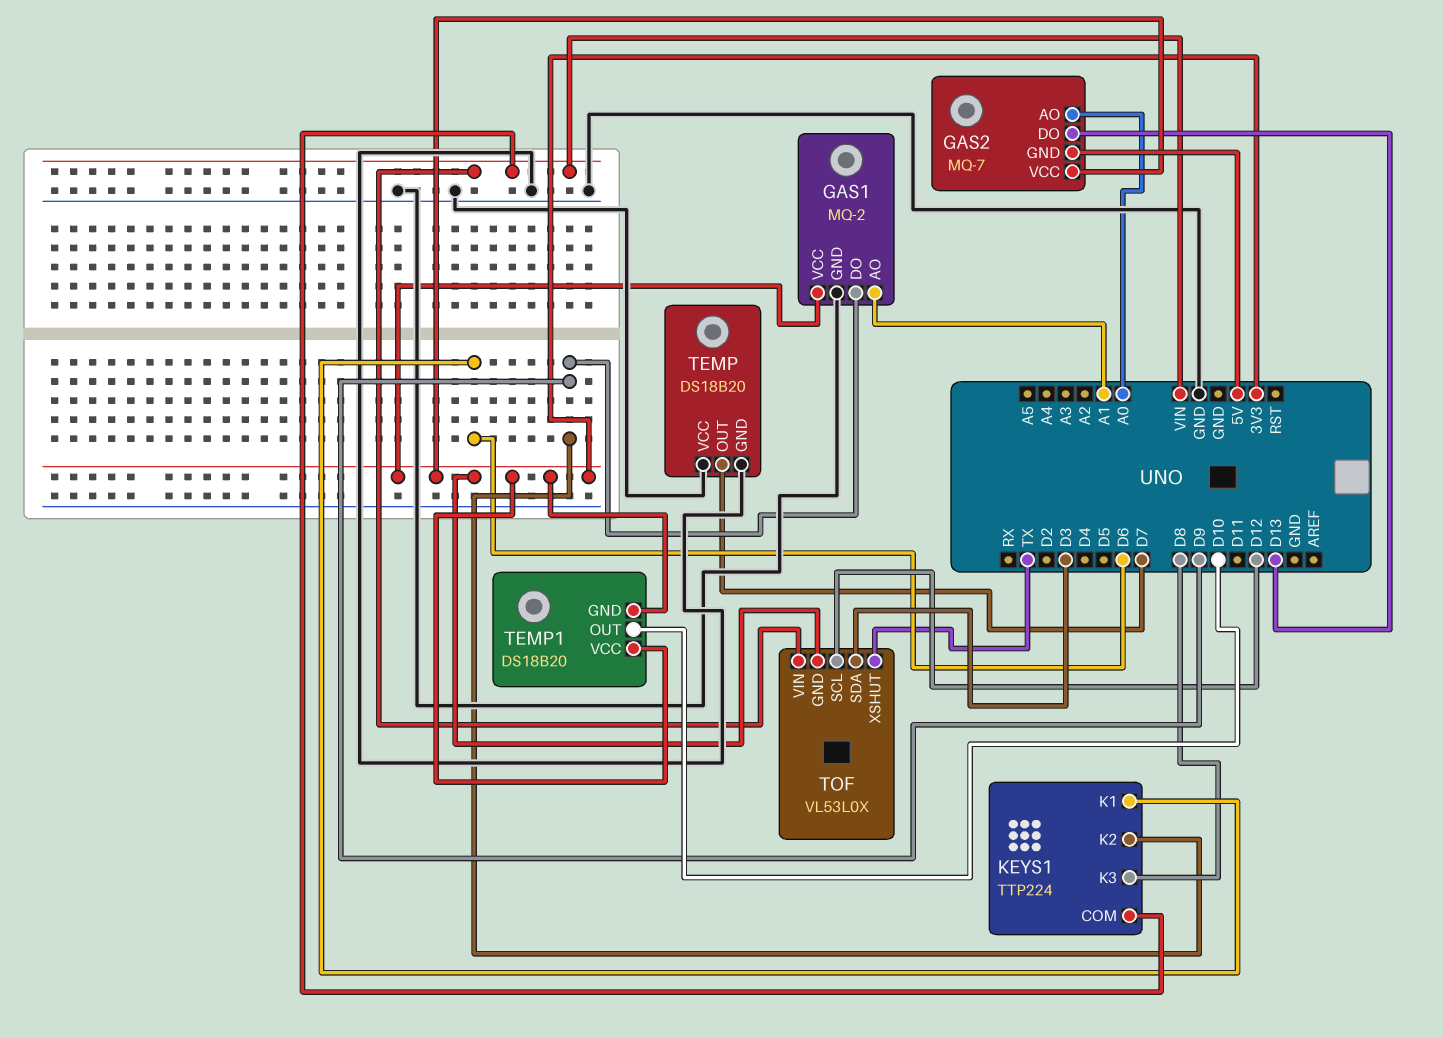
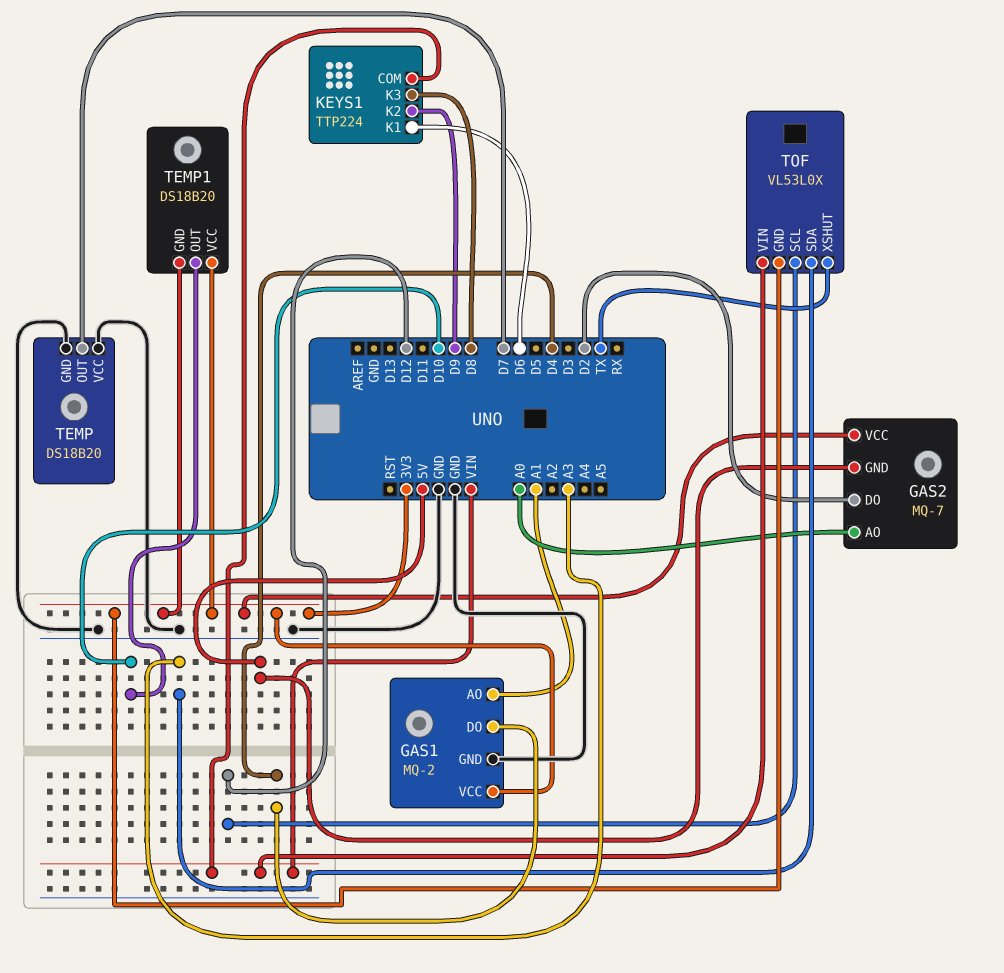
GAS1 pin DO: D9 -> D4
GAS2 pin DO: D13 -> D2
TOF pin SDA: D3 -> A3

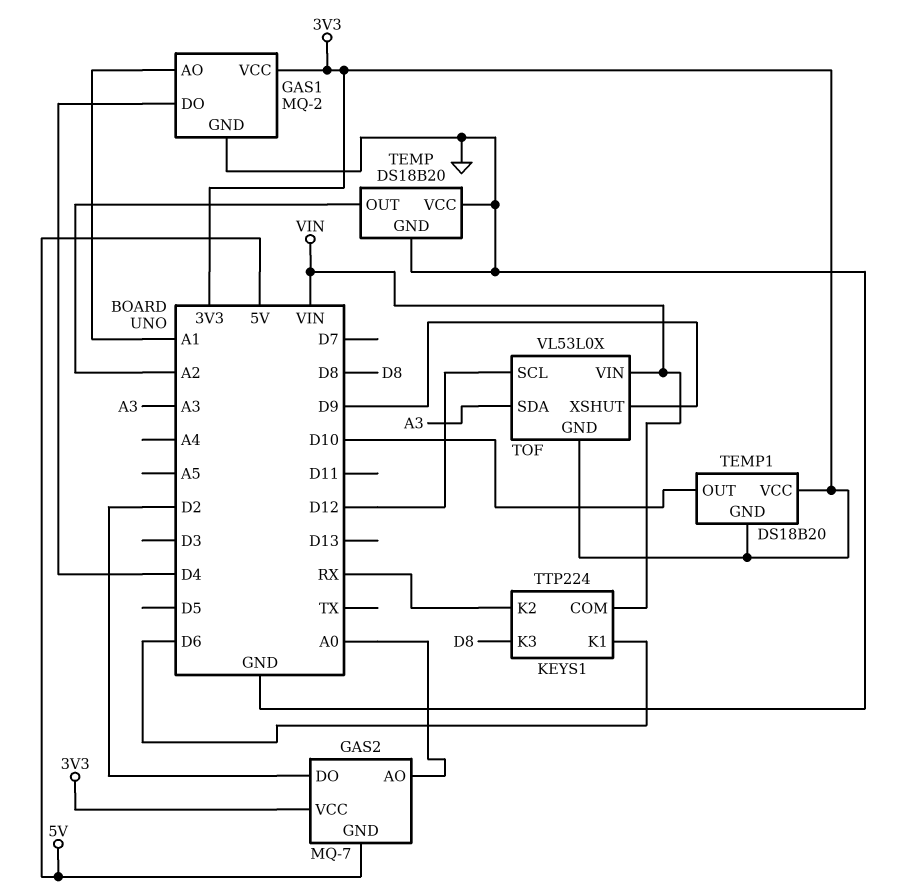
KEYS1 pin K2: D9 -> RX
TEMP pin OUT: D7 -> A2
TOF pin XSHUT: TX -> D9

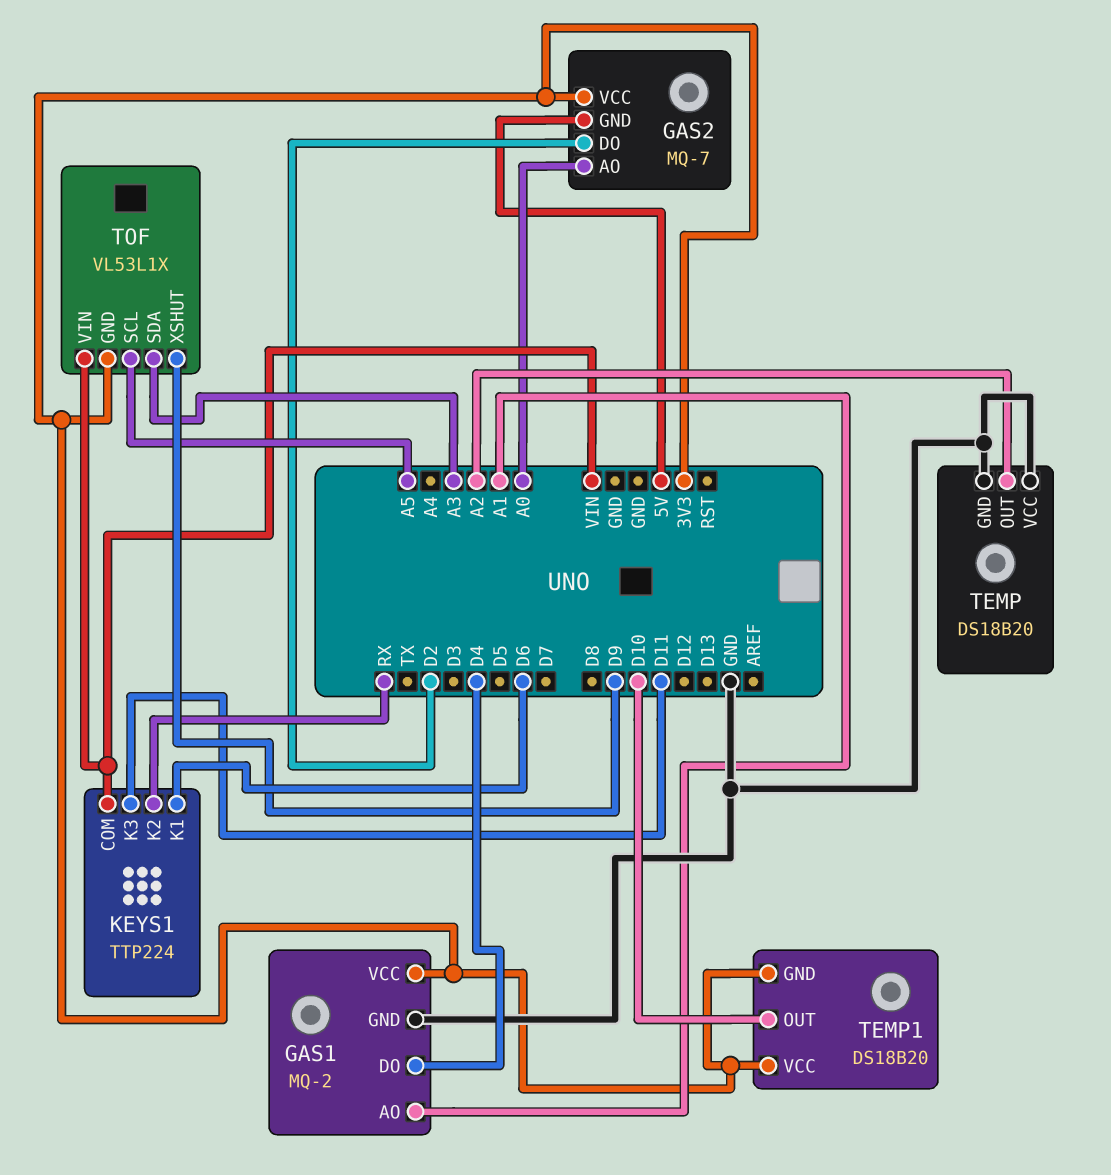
KEYS1 pin K3: D8 -> D11
TOF: VL53L0X -> VL53L1X
TOF pin SCL: D12 -> A5

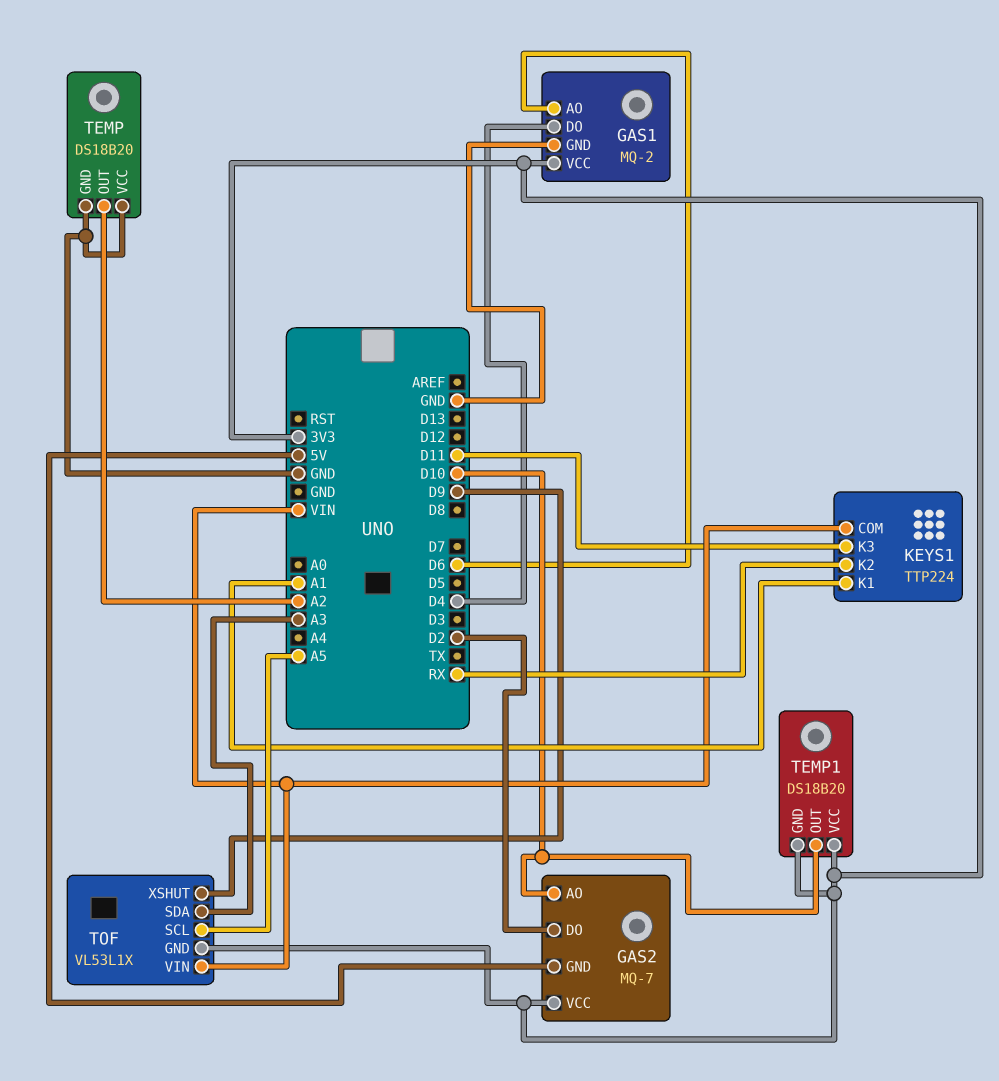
GAS1 pin AO: A1 -> D6
GAS2 pin AO: A0 -> D10
KEYS1 pin K1: D6 -> A1

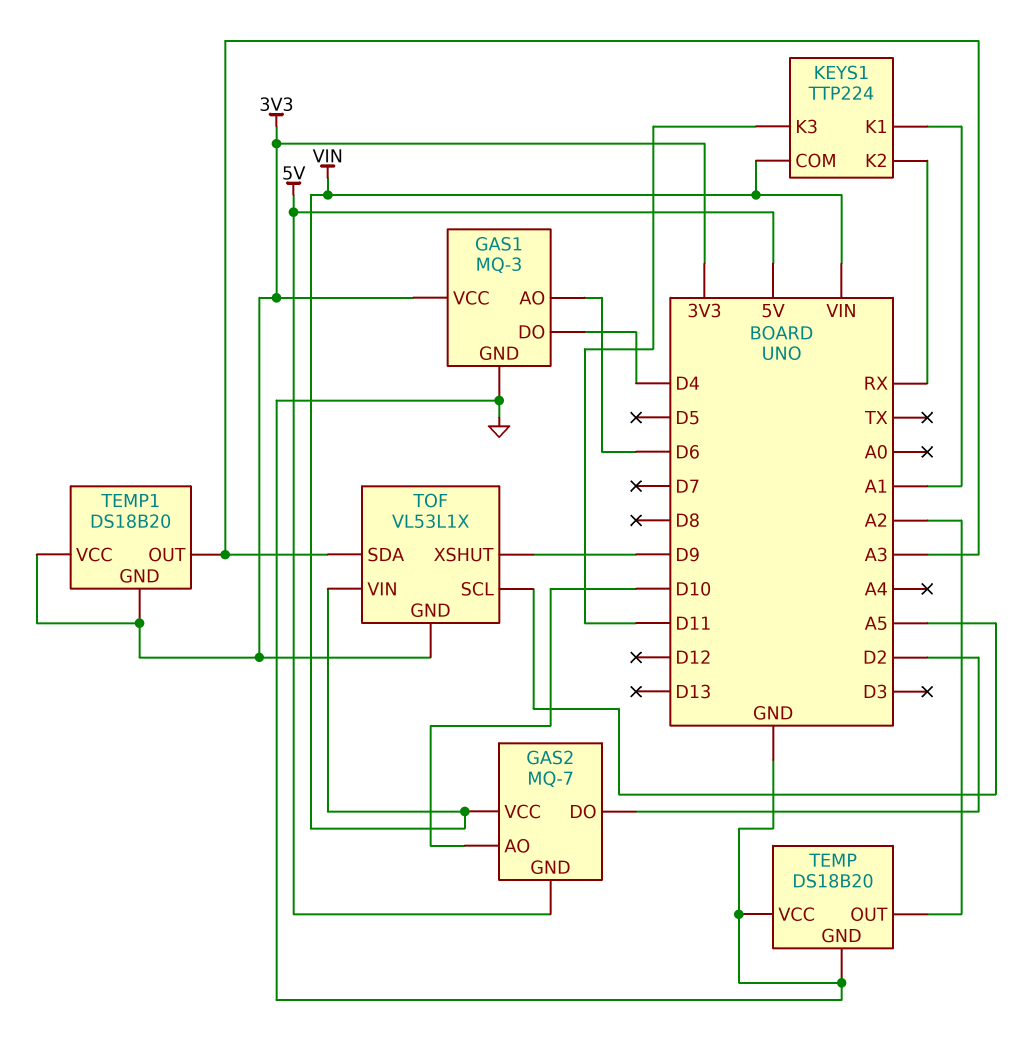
GAS1: MQ-2 -> MQ-3
GAS2 pin VCC: 3V3 -> VIN
TEMP1 pin OUT: D10 -> A3

